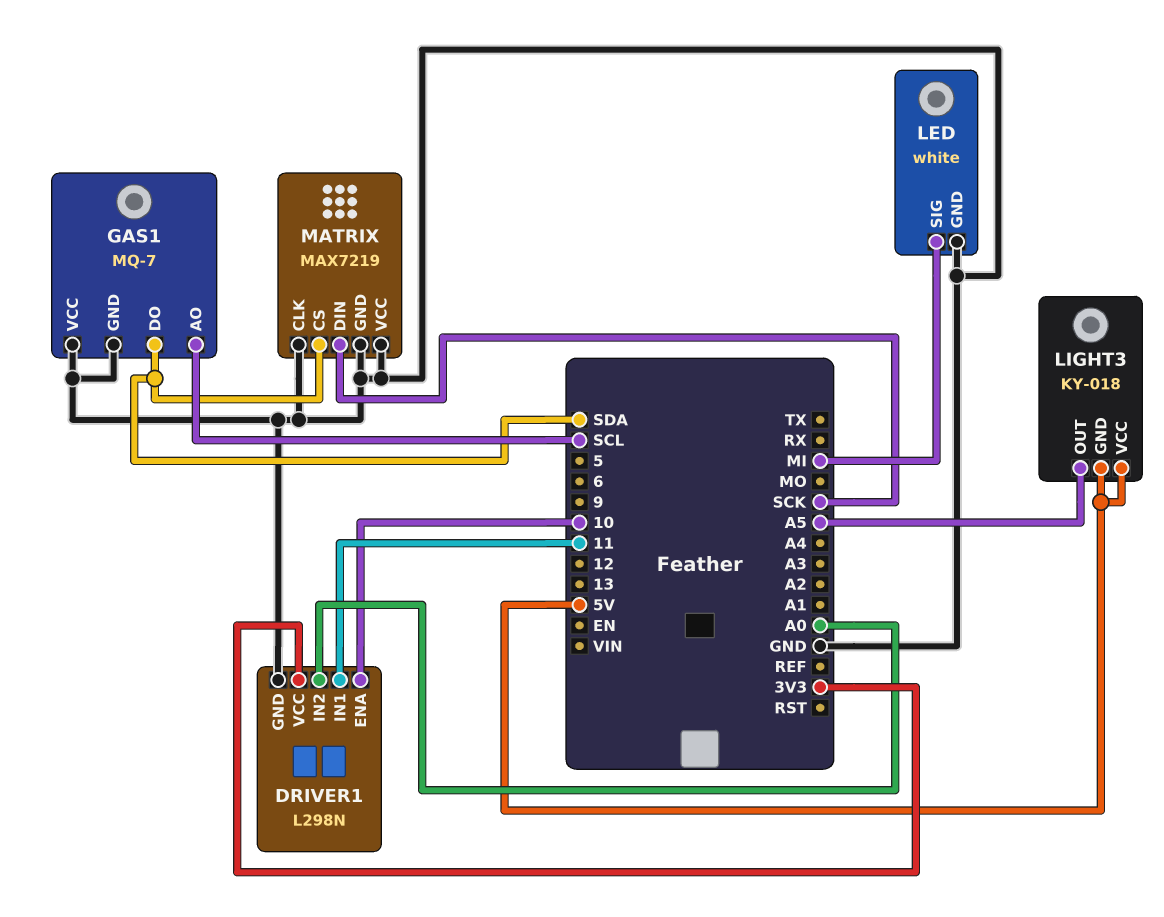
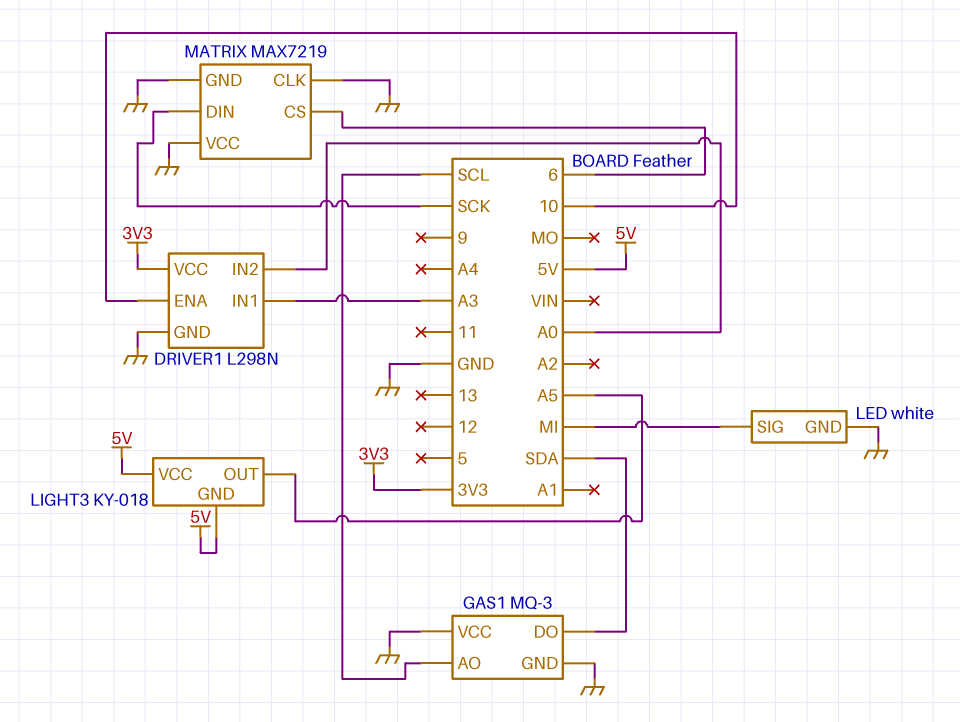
DRIVER1 pin IN1: 11 -> A3
GAS1: MQ-7 -> MQ-3
MATRIX pin CS: SDA -> 6

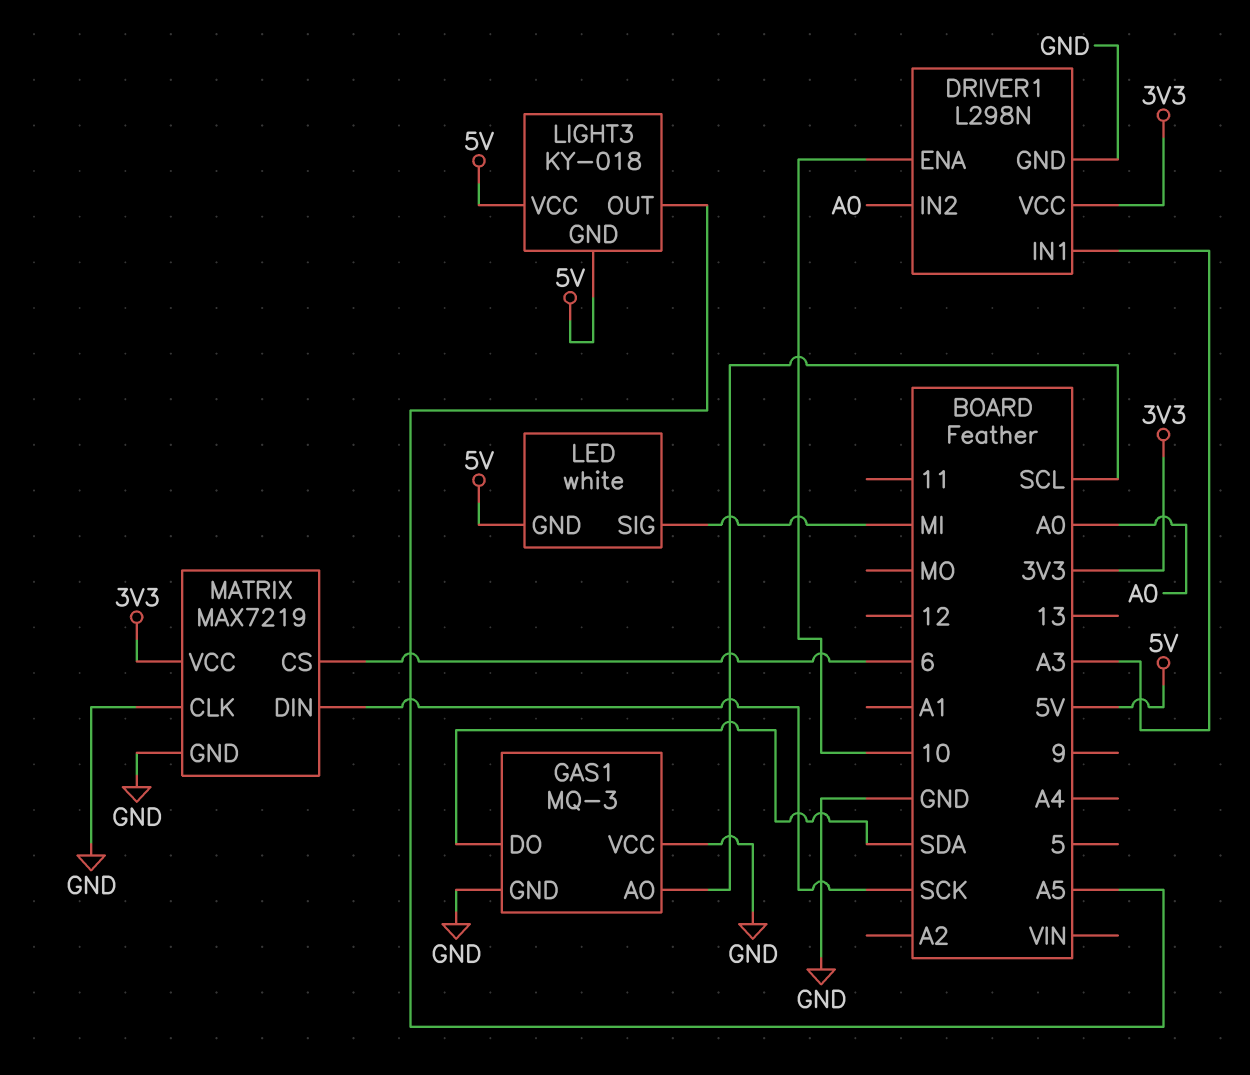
LED pin GND: GND -> 5V
MATRIX pin VCC: GND -> 3V3

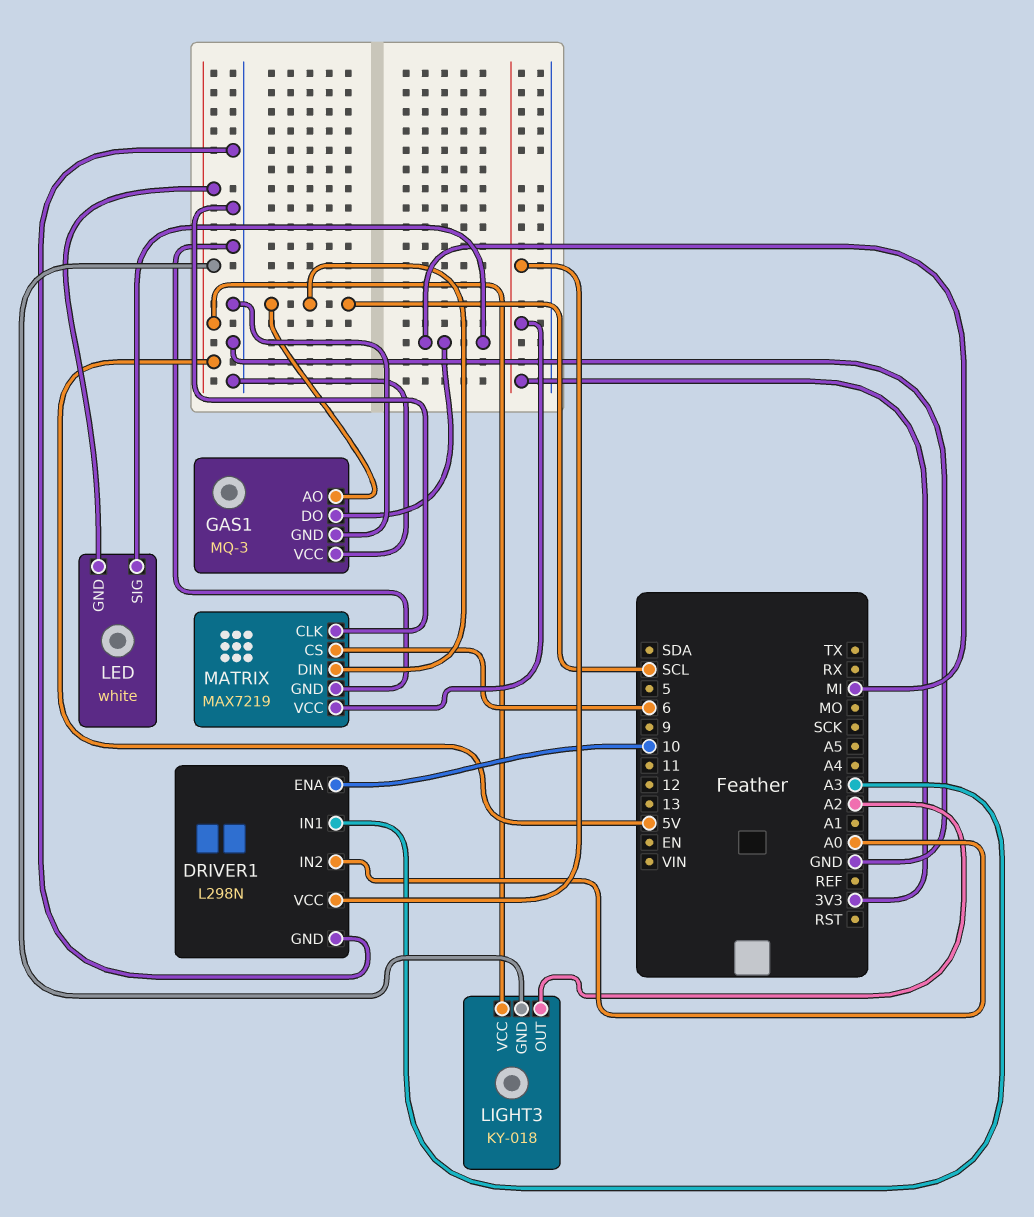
GAS1 pin DO: SDA -> MI
LIGHT3 pin OUT: A5 -> A2
MATRIX pin DIN: SCK -> SCL

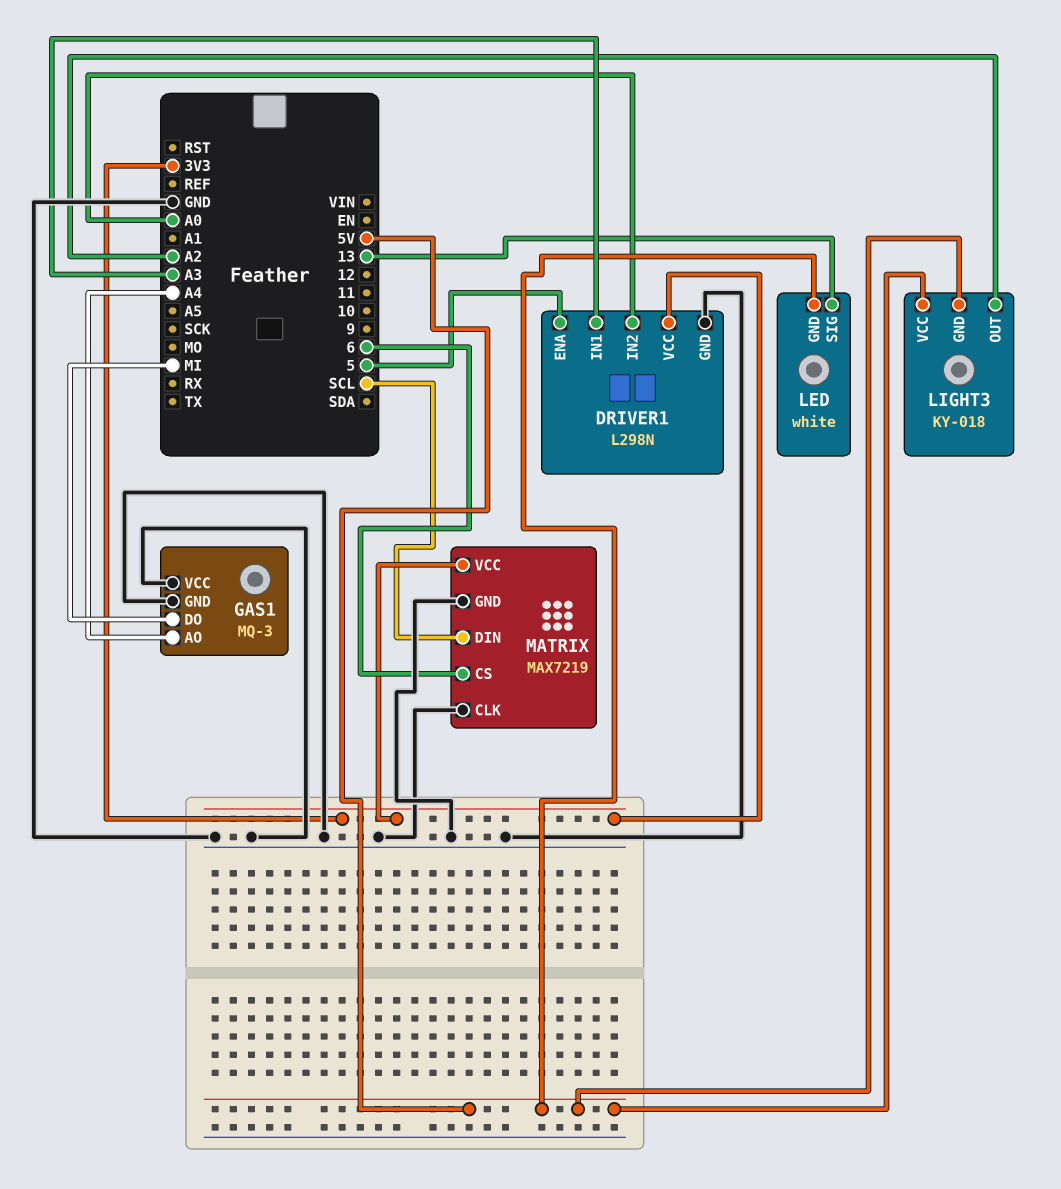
DRIVER1 pin ENA: 10 -> 5
GAS1 pin AO: SCL -> A4
LED pin SIG: MI -> 13

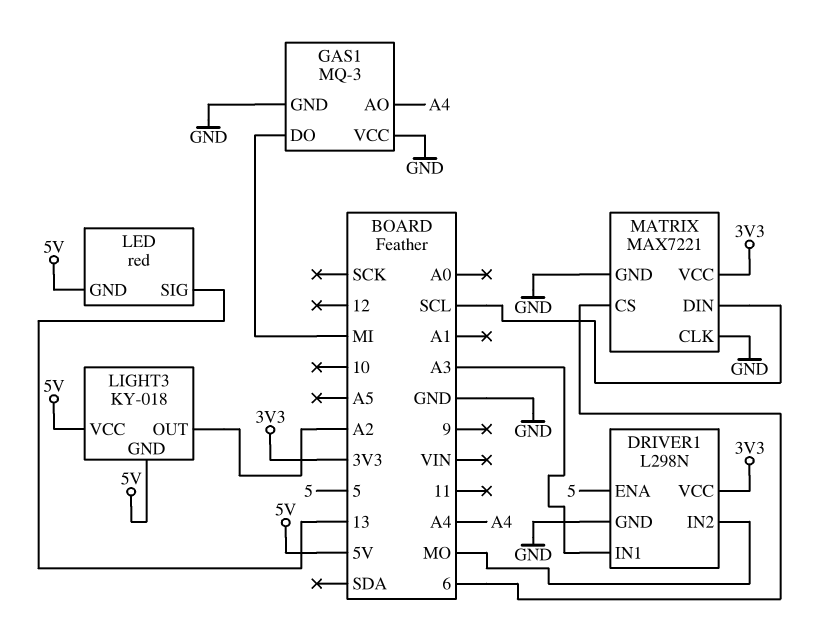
DRIVER1 pin IN2: A0 -> MO
LED: white -> red
MATRIX: MAX7219 -> MAX7221

